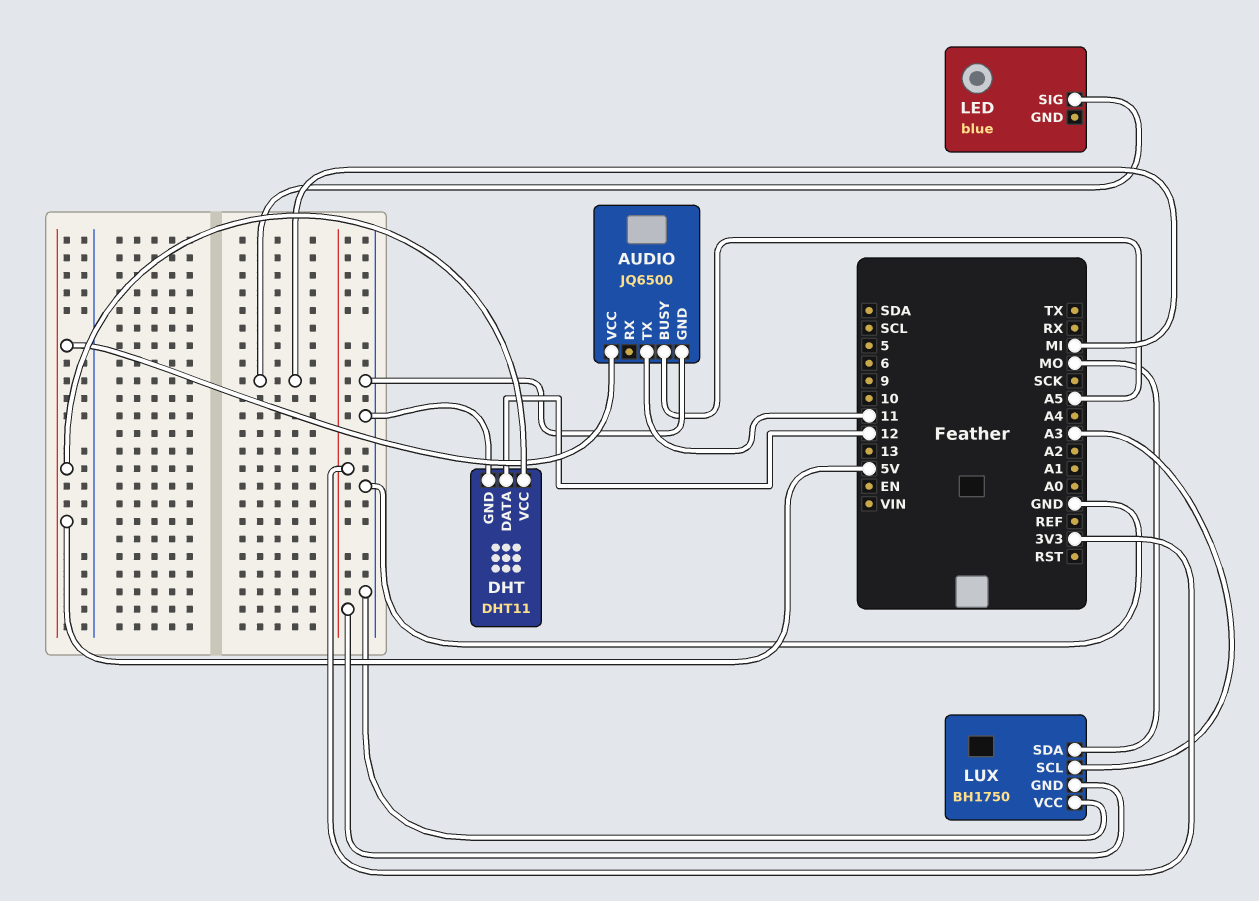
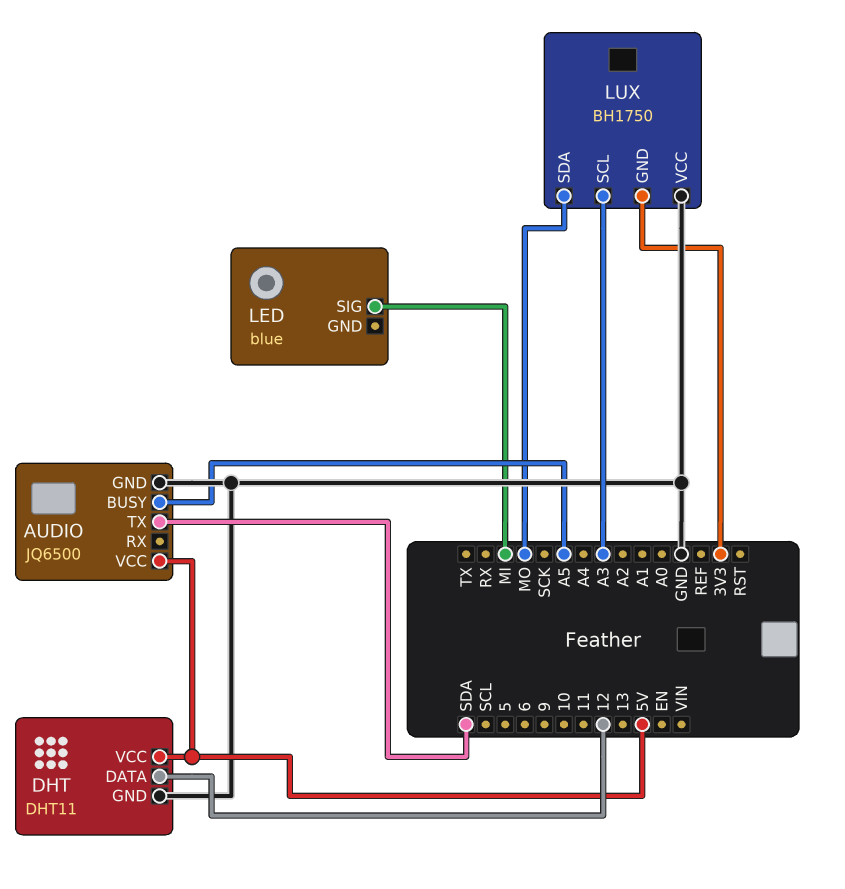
AUDIO pin TX: 11 -> SDA

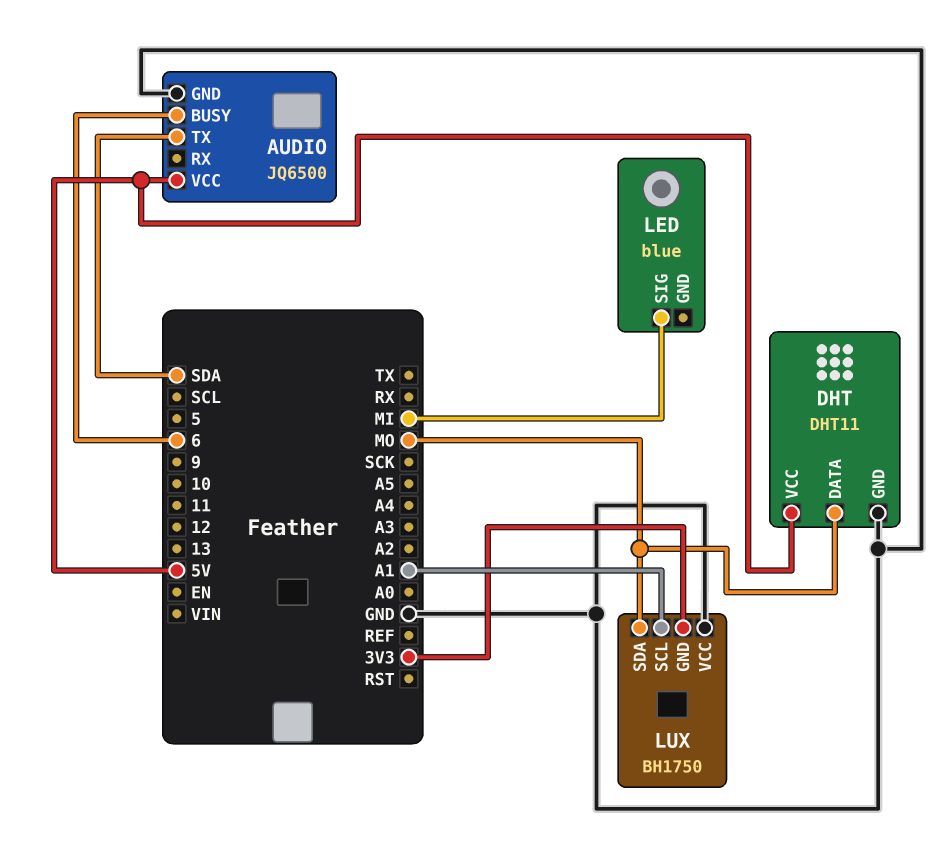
AUDIO pin BUSY: A5 -> 6
DHT pin DATA: 12 -> MO
LUX pin SCL: A3 -> A1

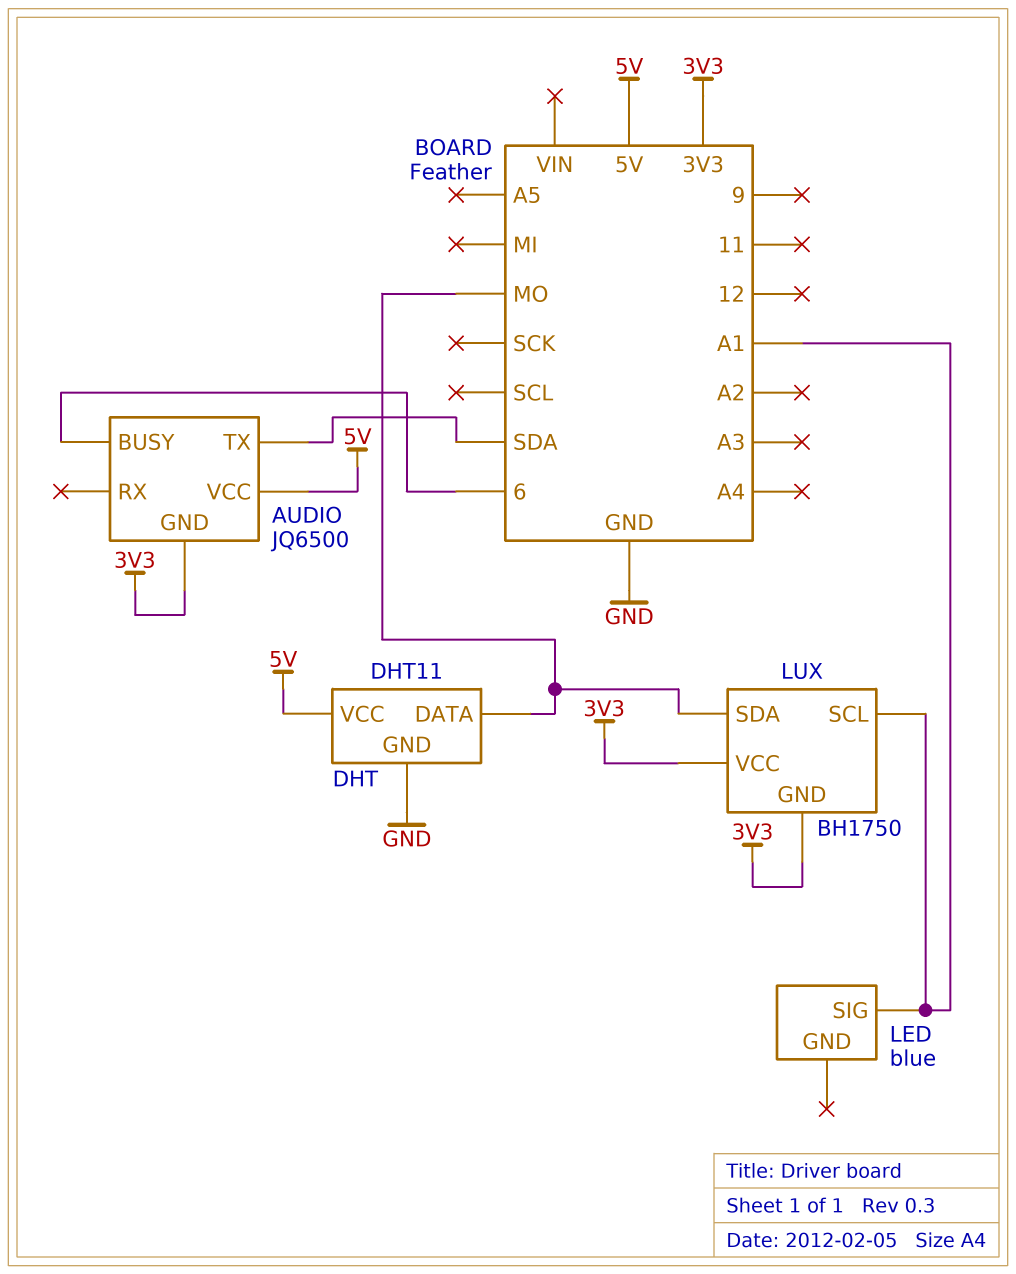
AUDIO pin GND: GND -> 3V3
LED pin SIG: MI -> A1
LUX pin VCC: GND -> 3V3

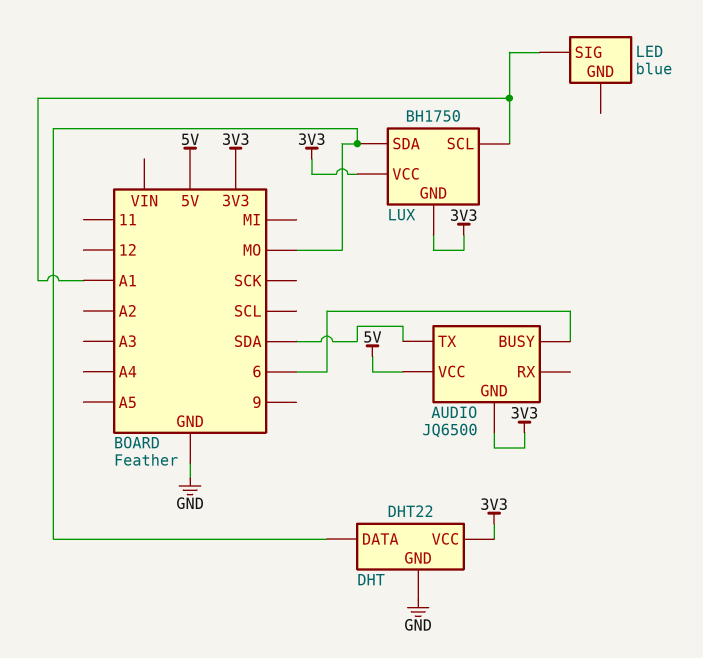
DHT: DHT11 -> DHT22
DHT pin VCC: 5V -> 3V3

